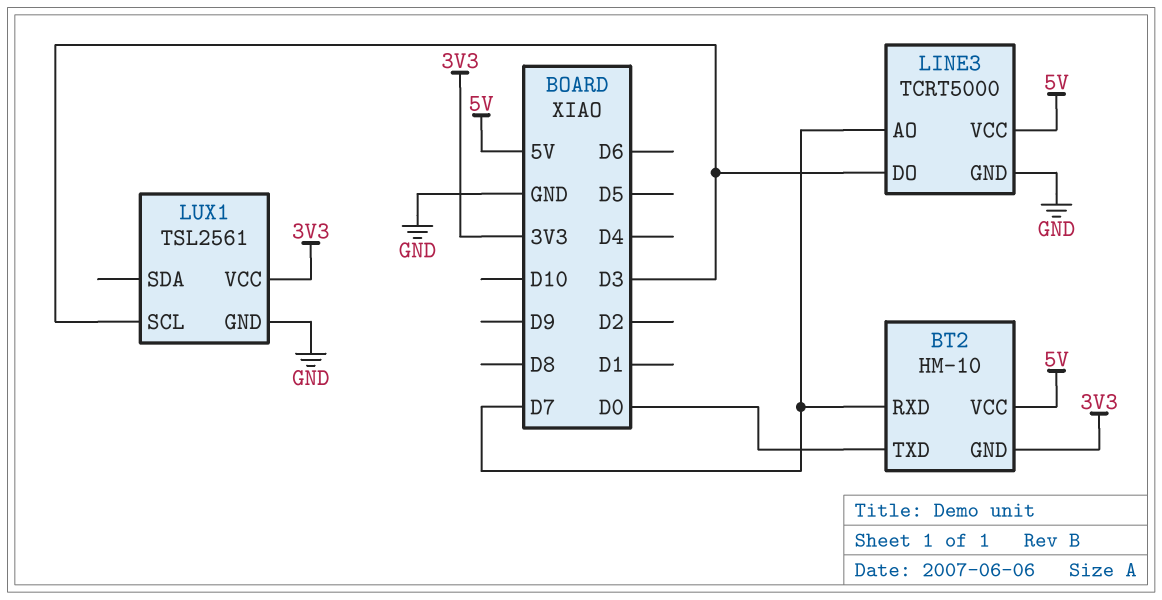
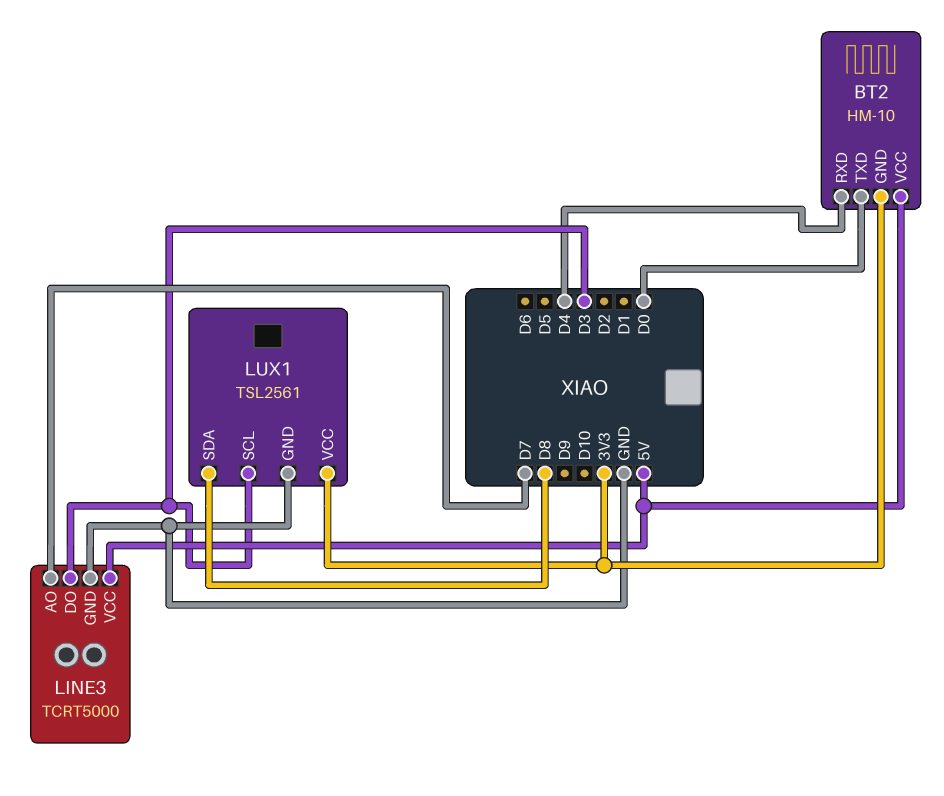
BT2 pin RXD: D7 -> D4
LUX1 pin SDA: none -> D8

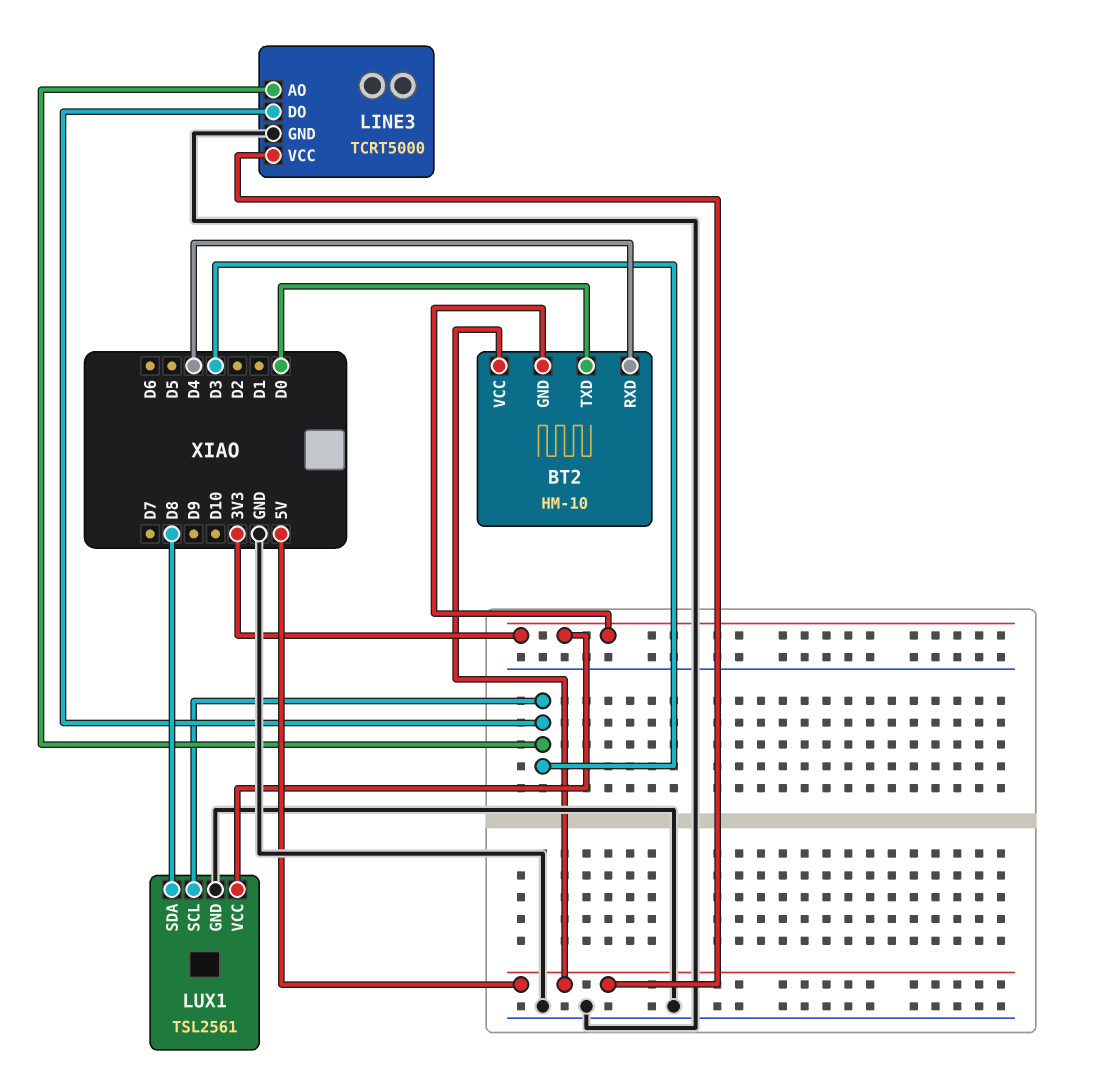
LINE3 pin AO: D7 -> D3

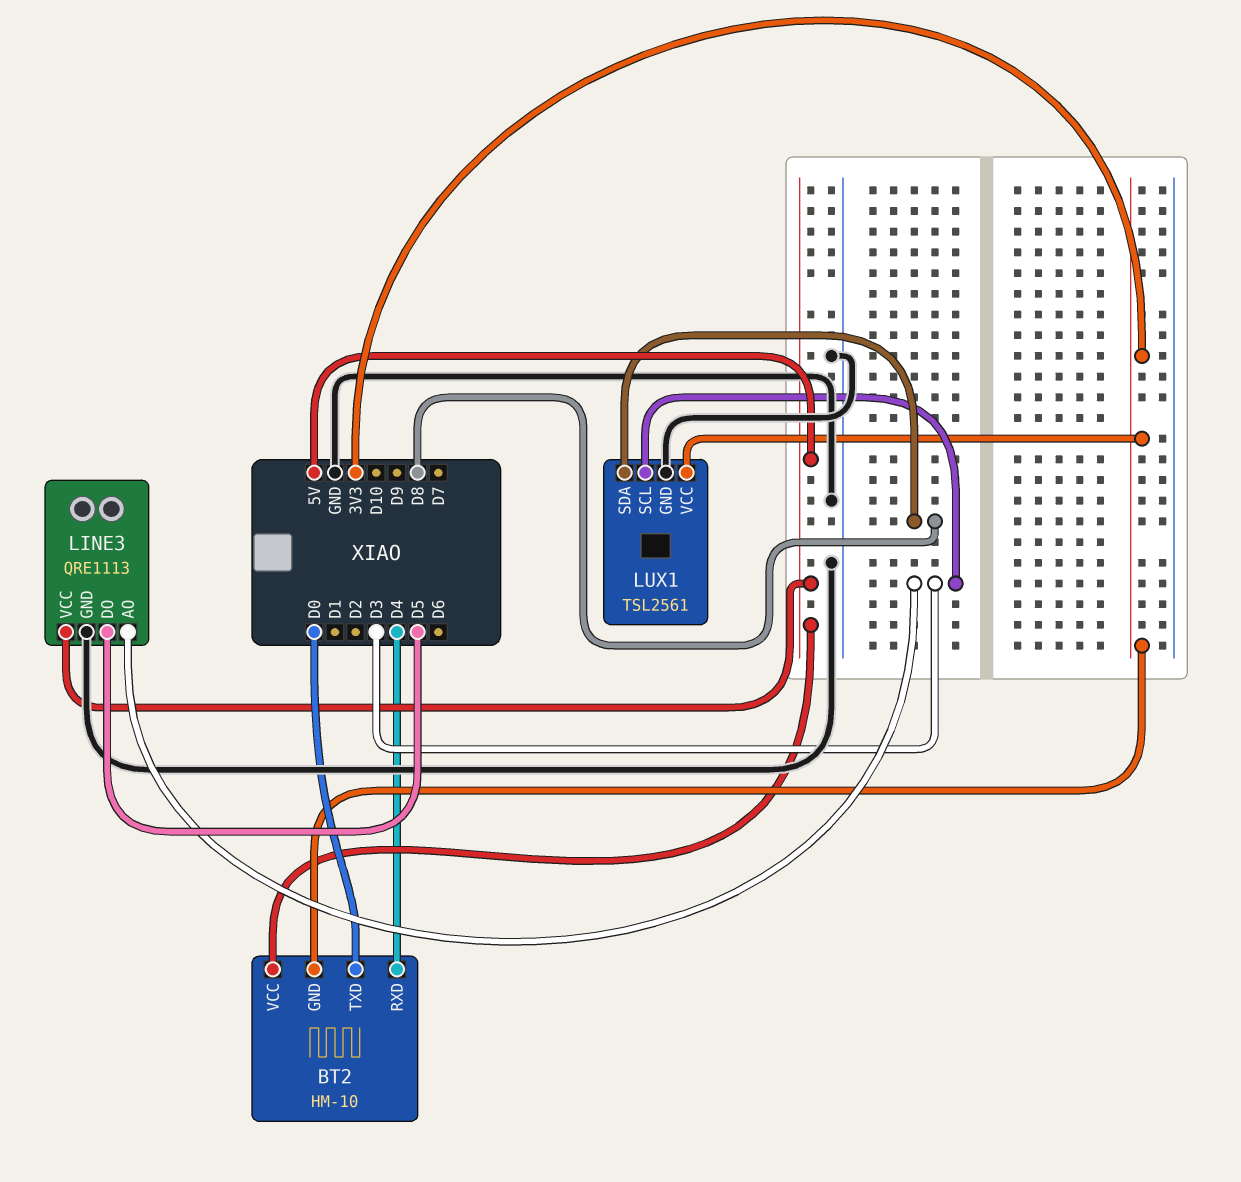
LINE3: TCRT5000 -> QRE1113
LINE3 pin DO: D3 -> D5

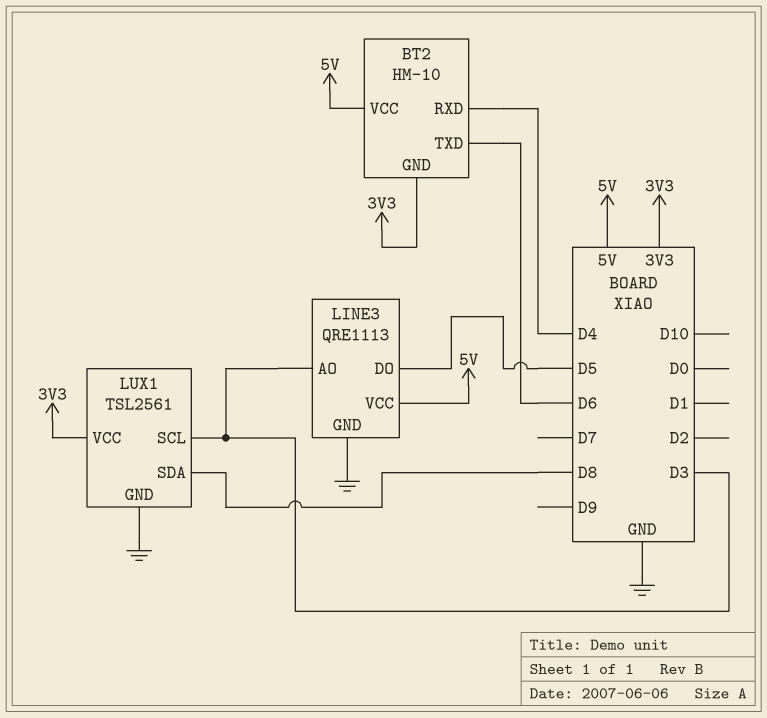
BT2 pin TXD: D0 -> D6

